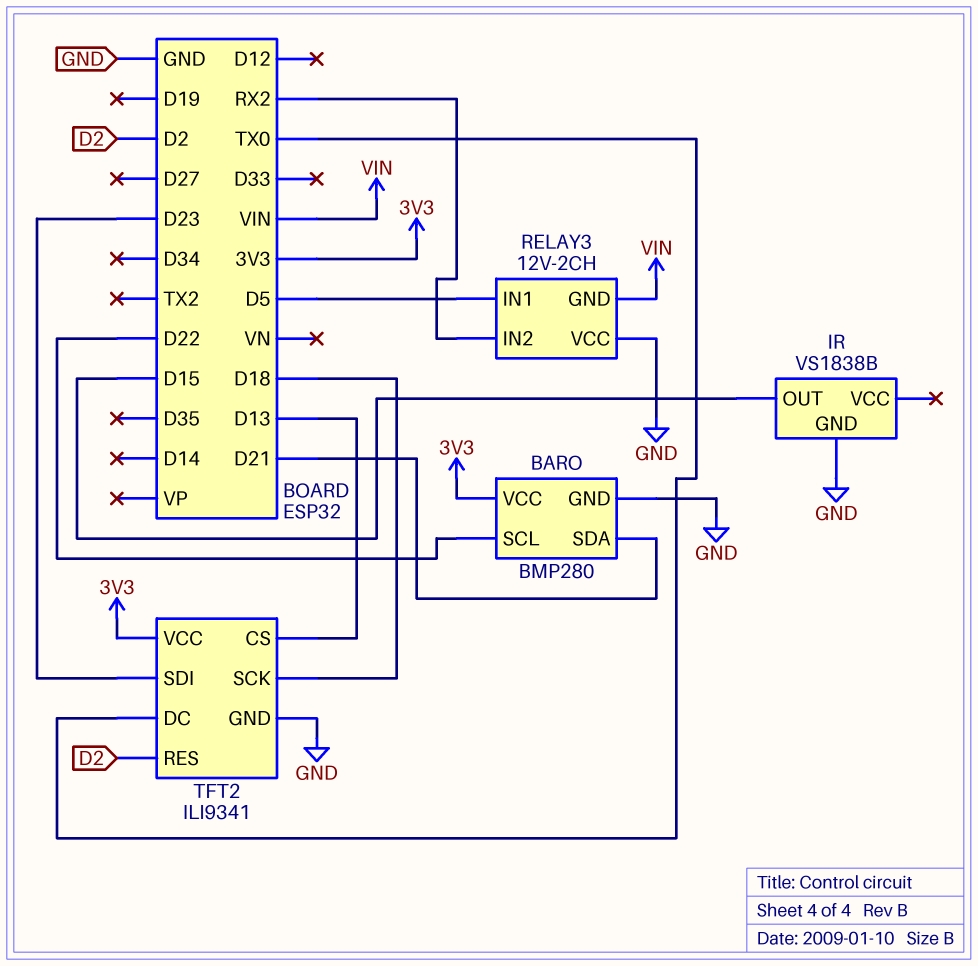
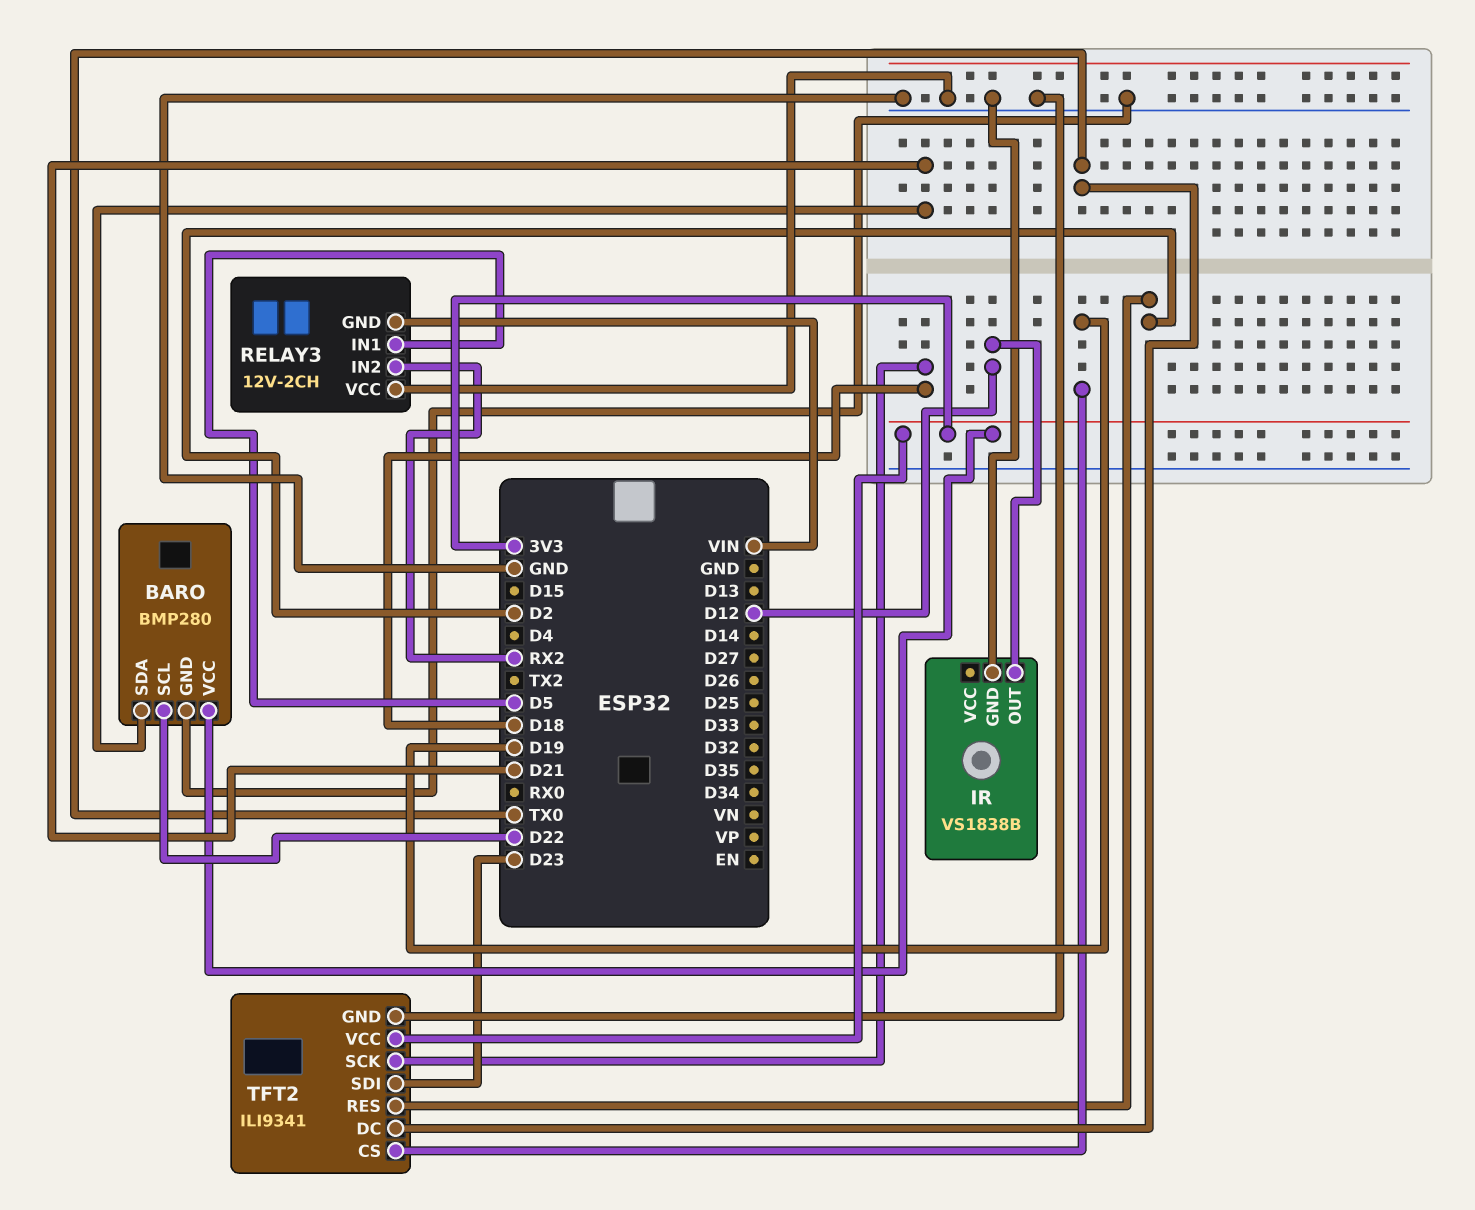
IR pin OUT: D15 -> D12
TFT2 pin CS: D13 -> D19

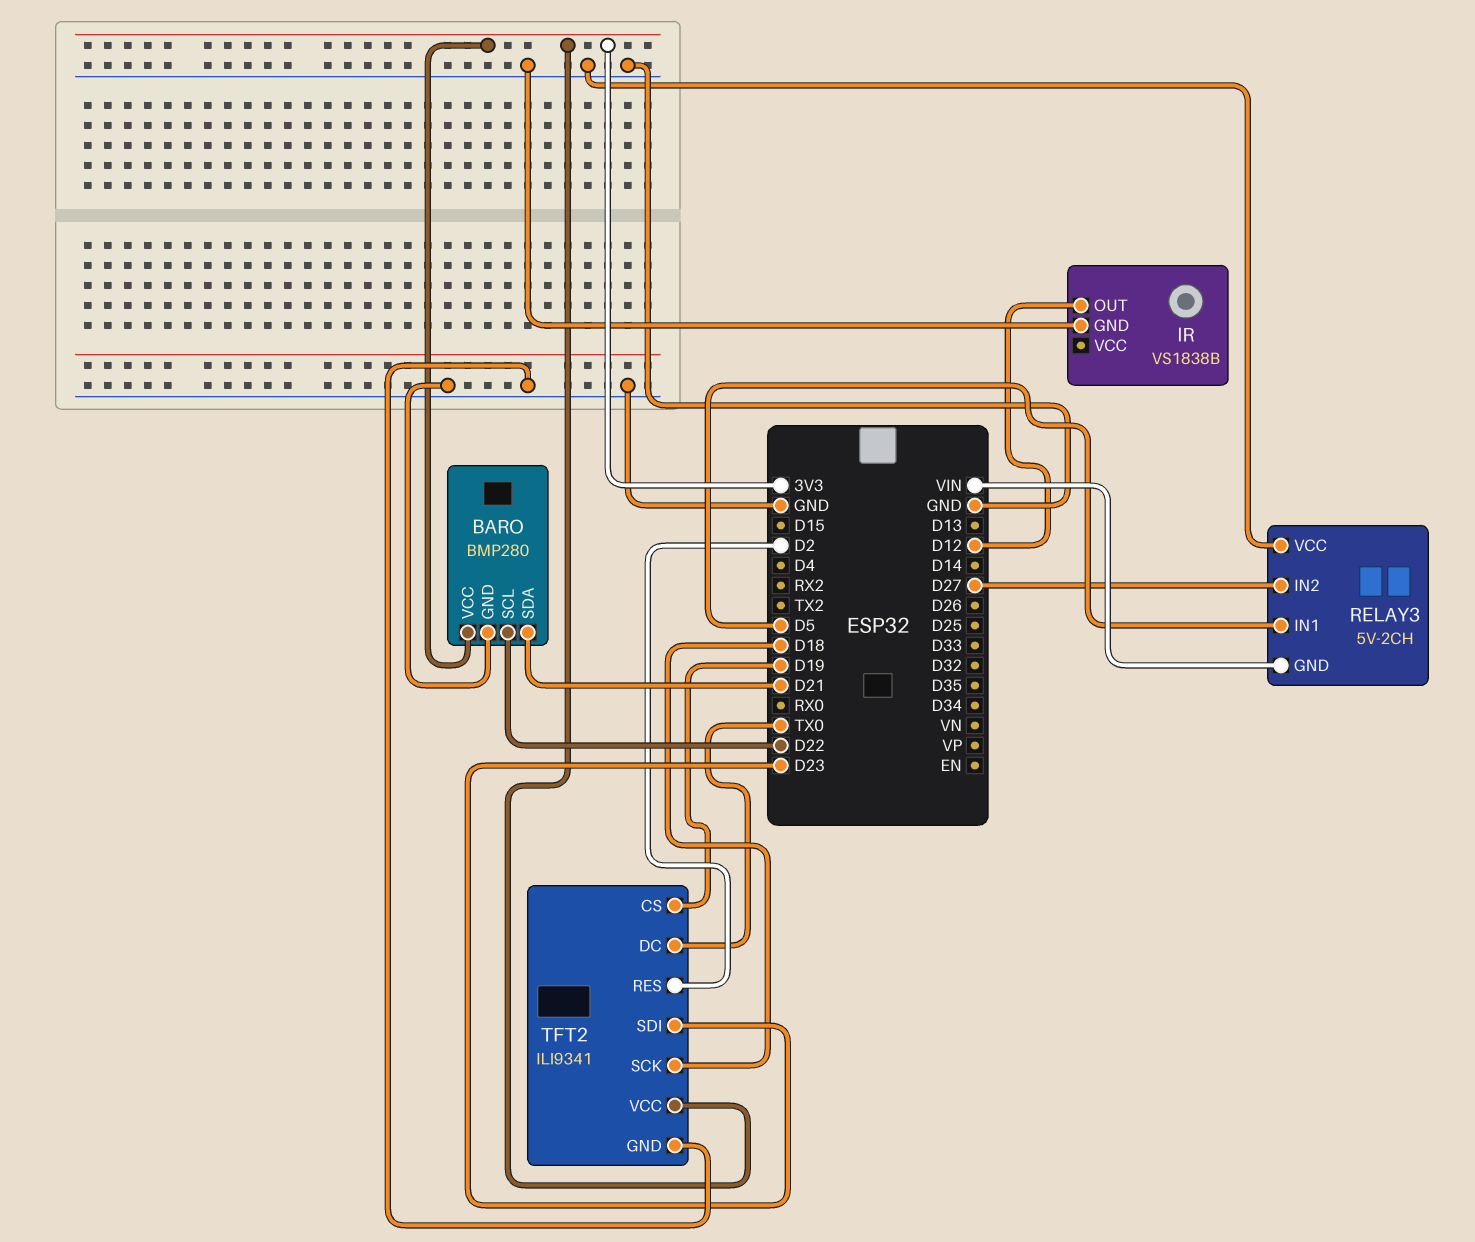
RELAY3: 12V-2CH -> 5V-2CH
RELAY3 pin IN2: RX2 -> D27

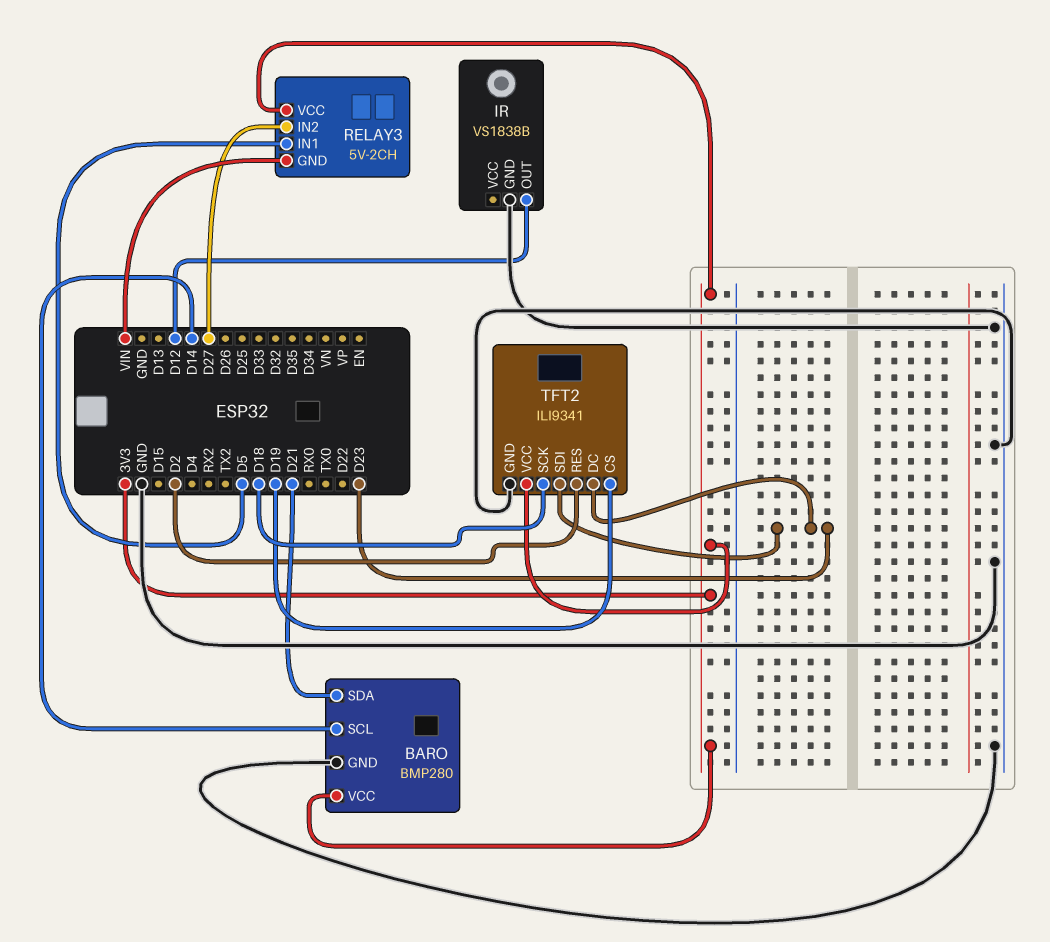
BARO pin SCL: D22 -> D14
RELAY3 pin VCC: GND -> 3V3
TFT2 pin DC: TX0 -> D23

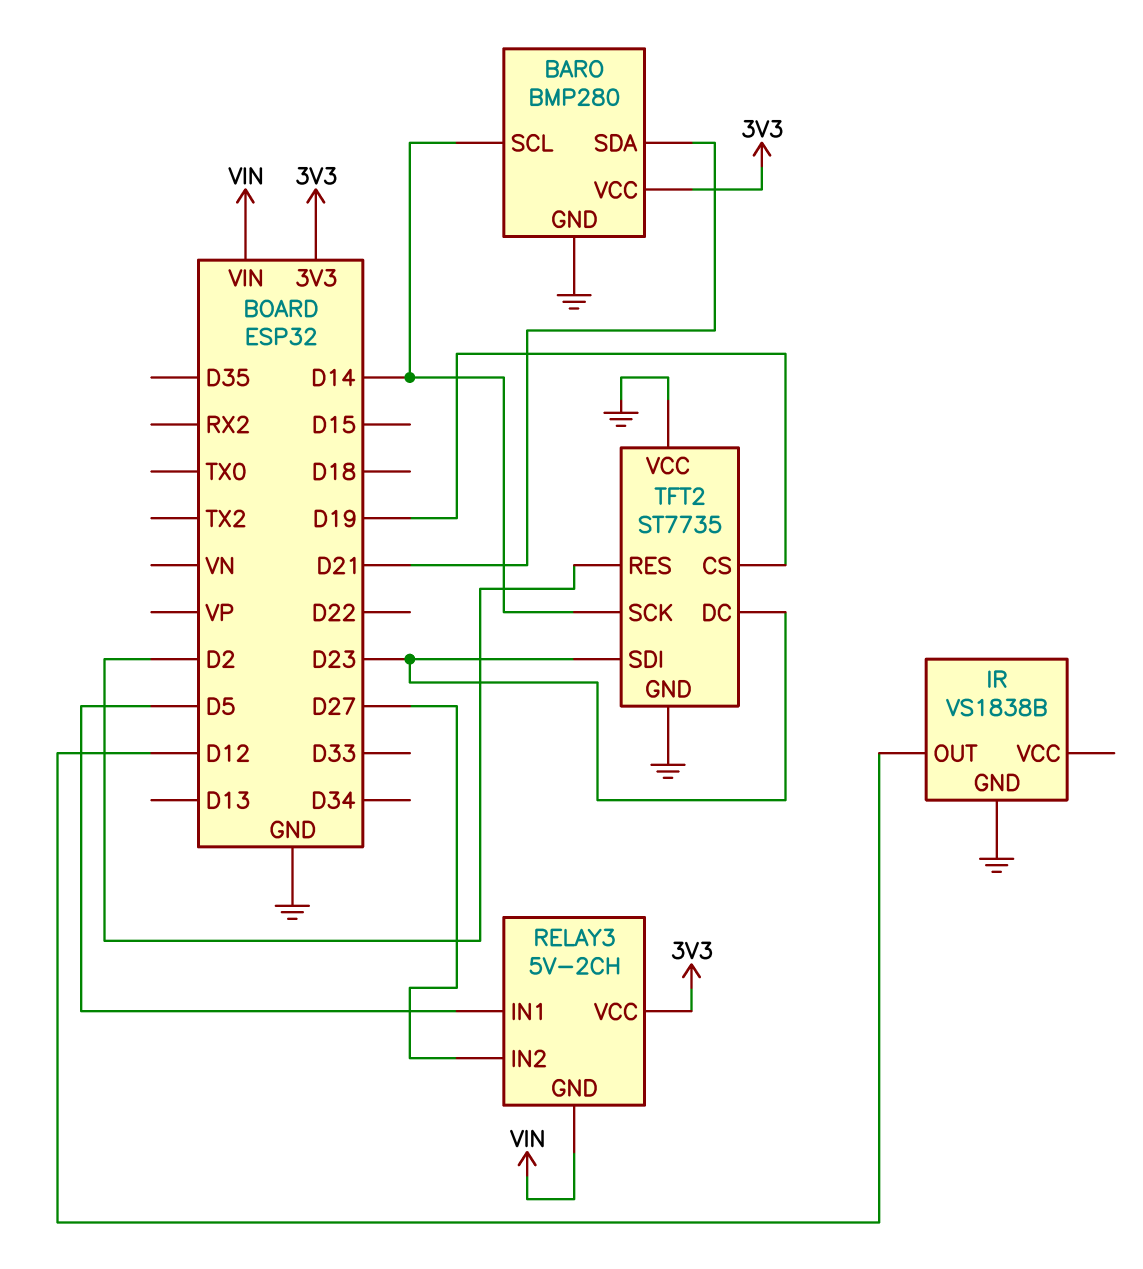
TFT2: ILI9341 -> ST7735
TFT2 pin SCK: D18 -> D14
TFT2 pin VCC: 3V3 -> GND

